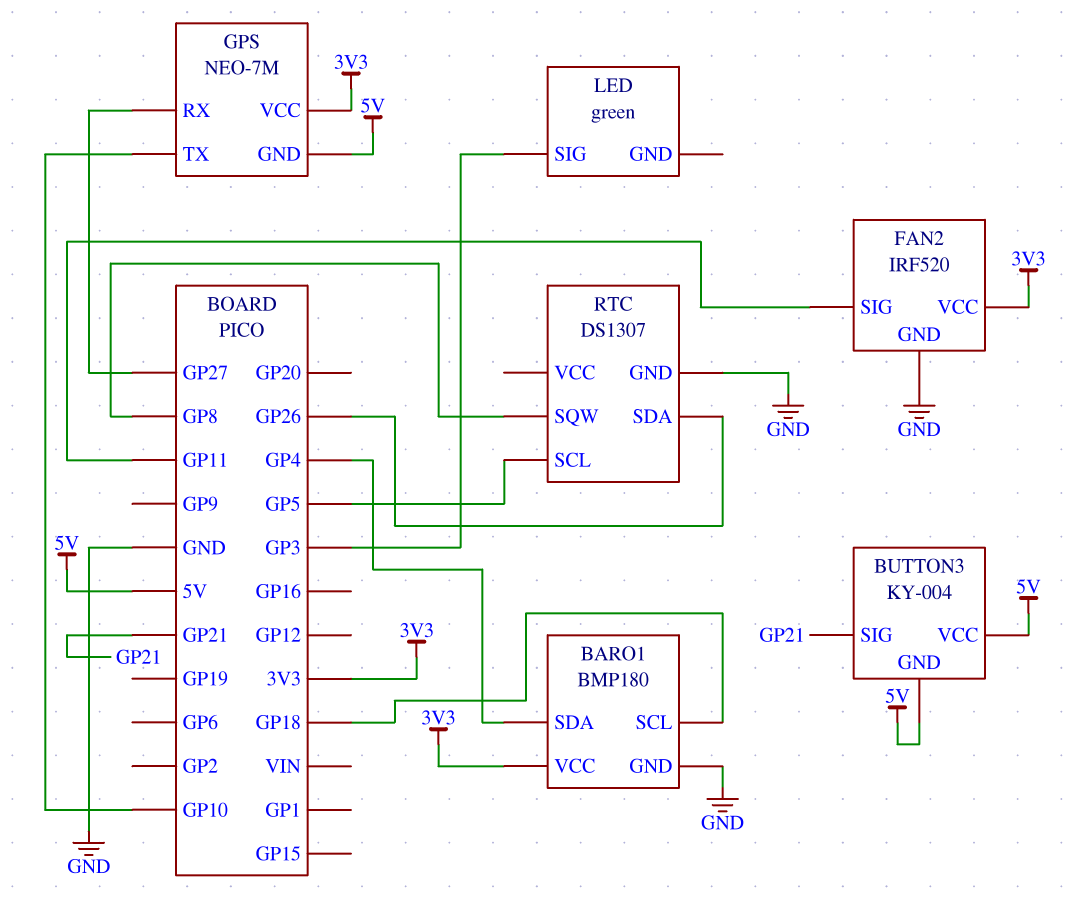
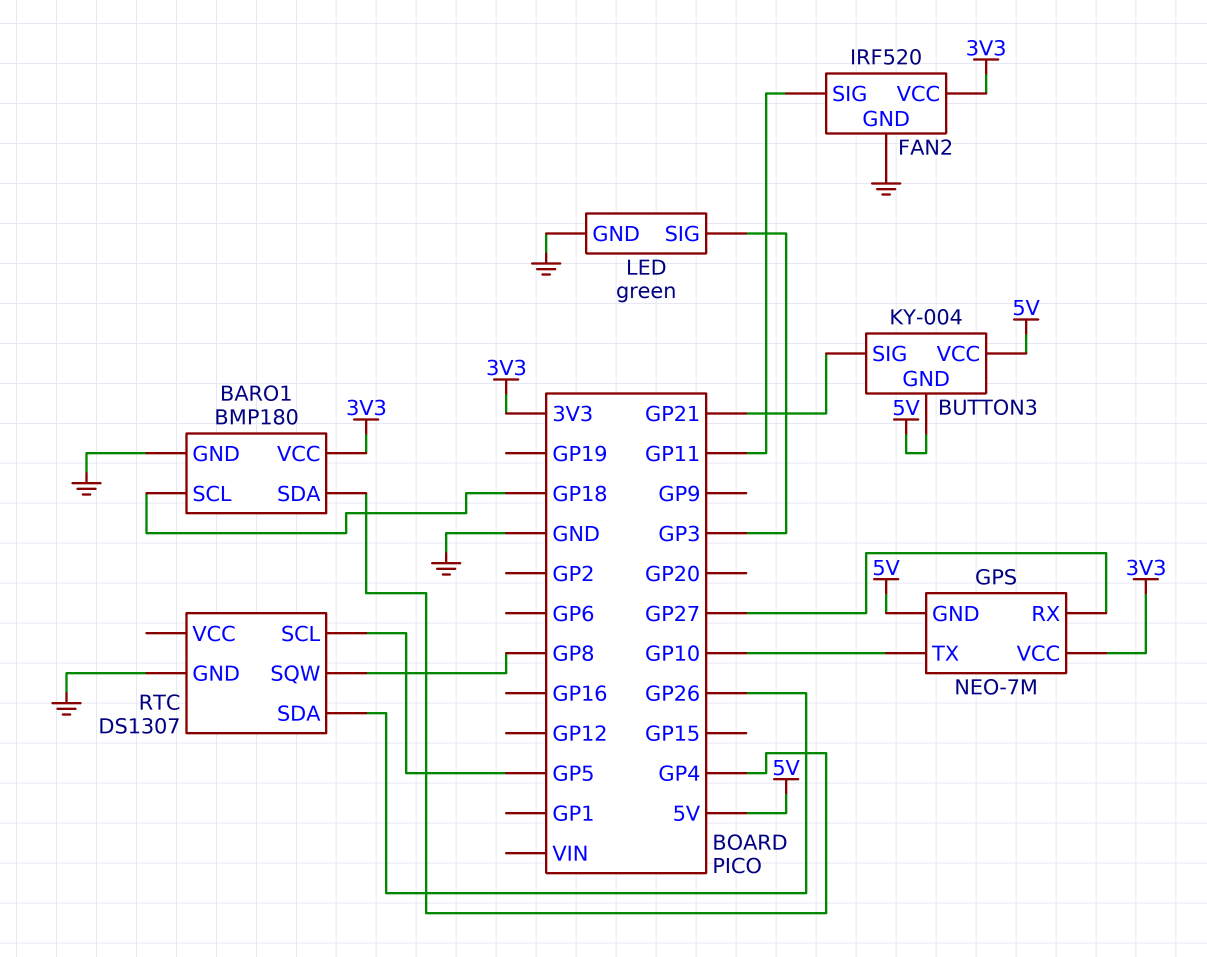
LED pin GND: none -> GND

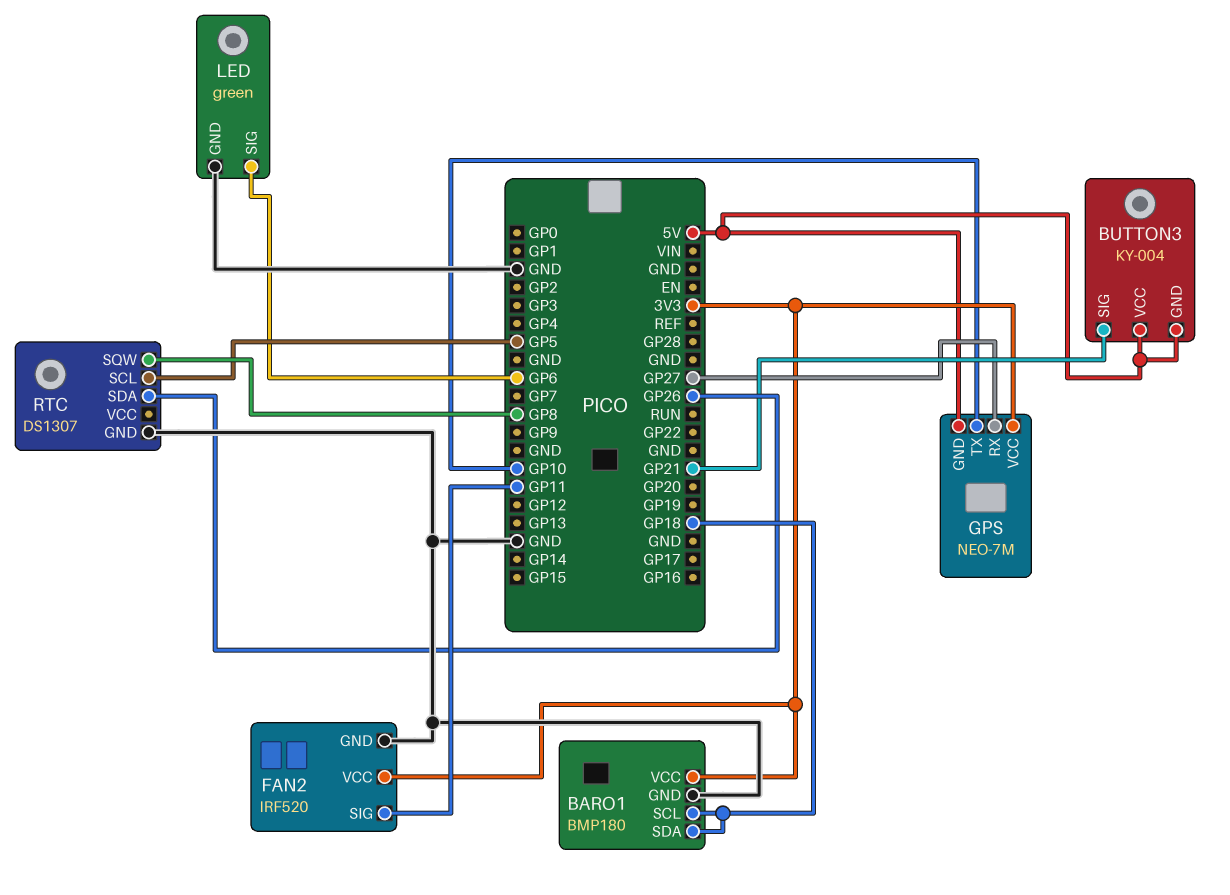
BARO1 pin SDA: GP4 -> GP18
LED pin SIG: GP3 -> GP6

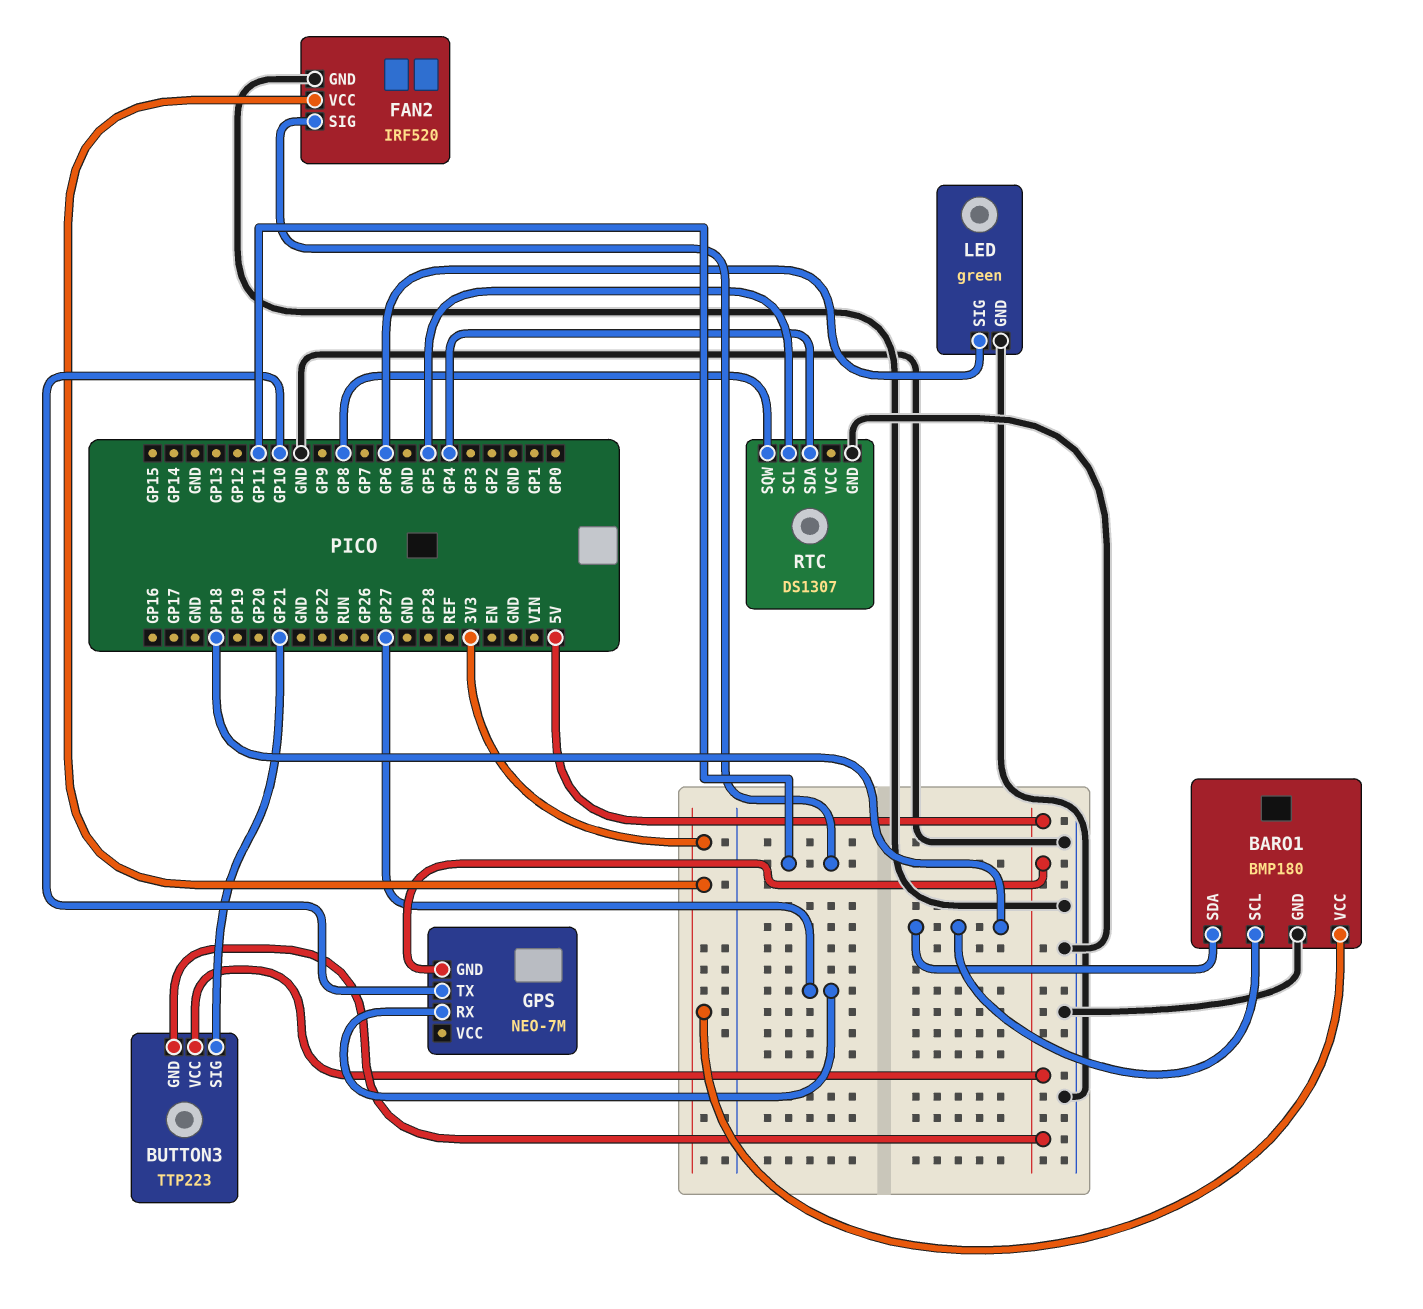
BUTTON3: KY-004 -> TTP223
GPS pin VCC: 3V3 -> none
RTC pin SDA: GP26 -> GP4

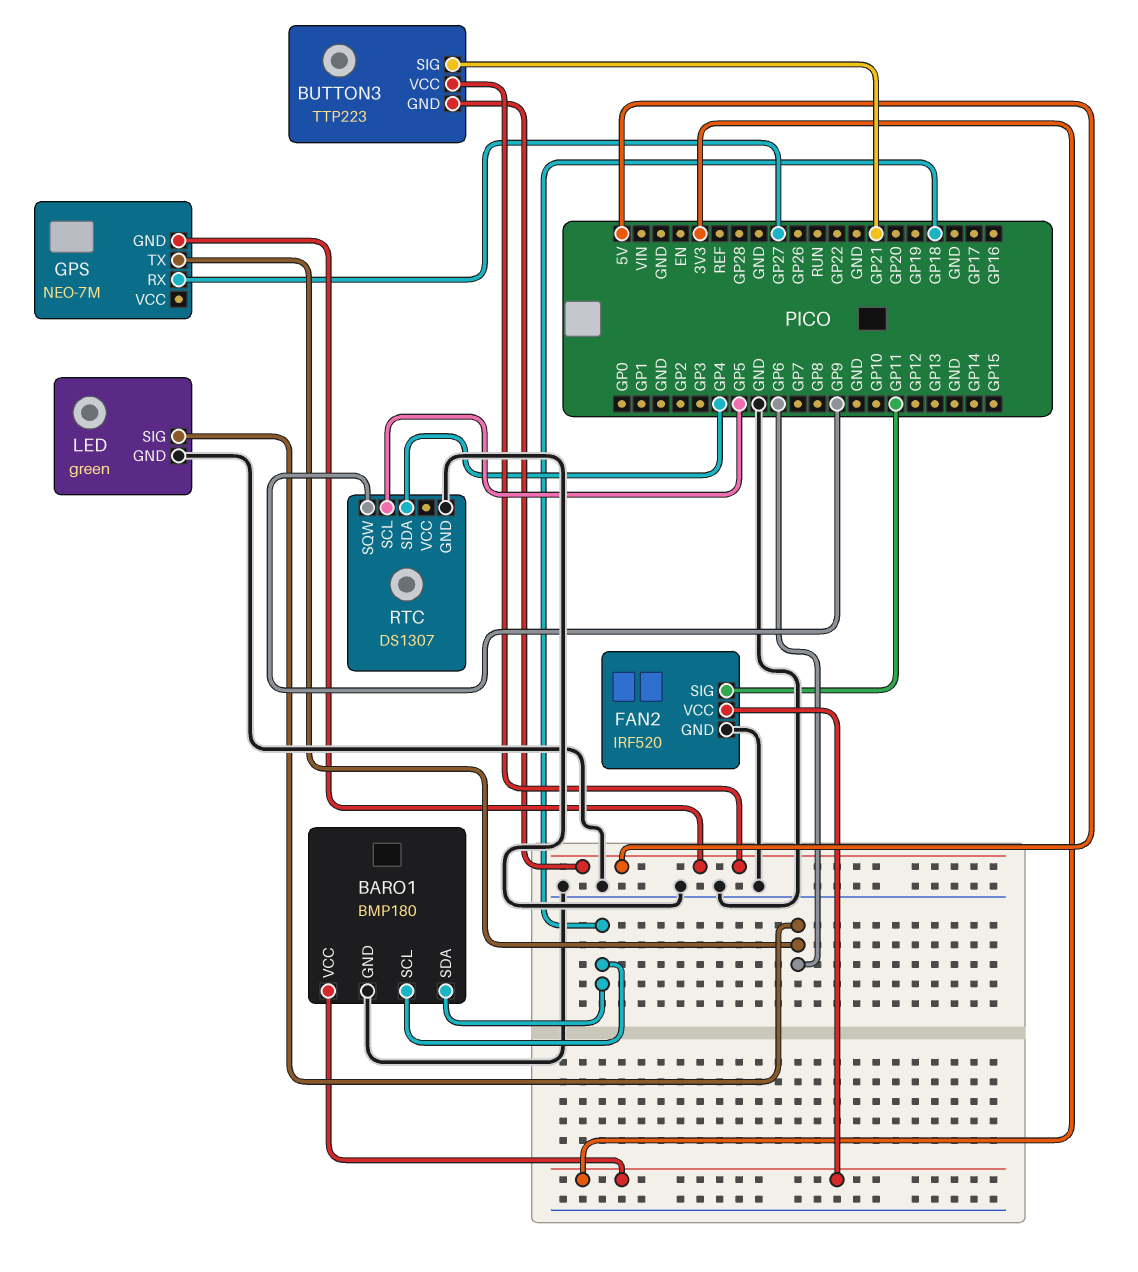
GPS pin TX: GP10 -> GP6
RTC pin SQW: GP8 -> GP9

